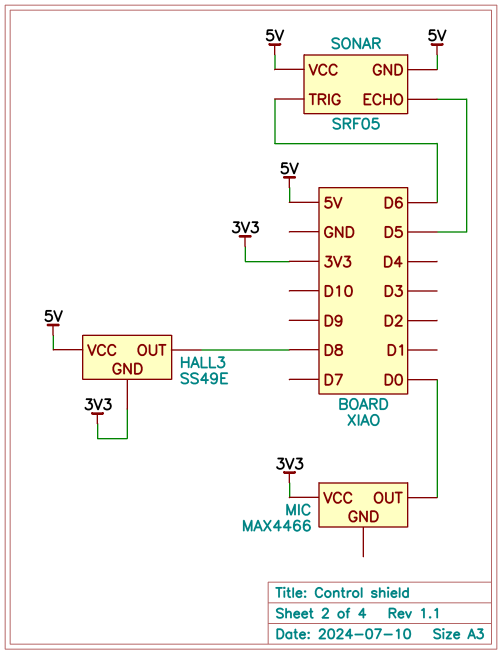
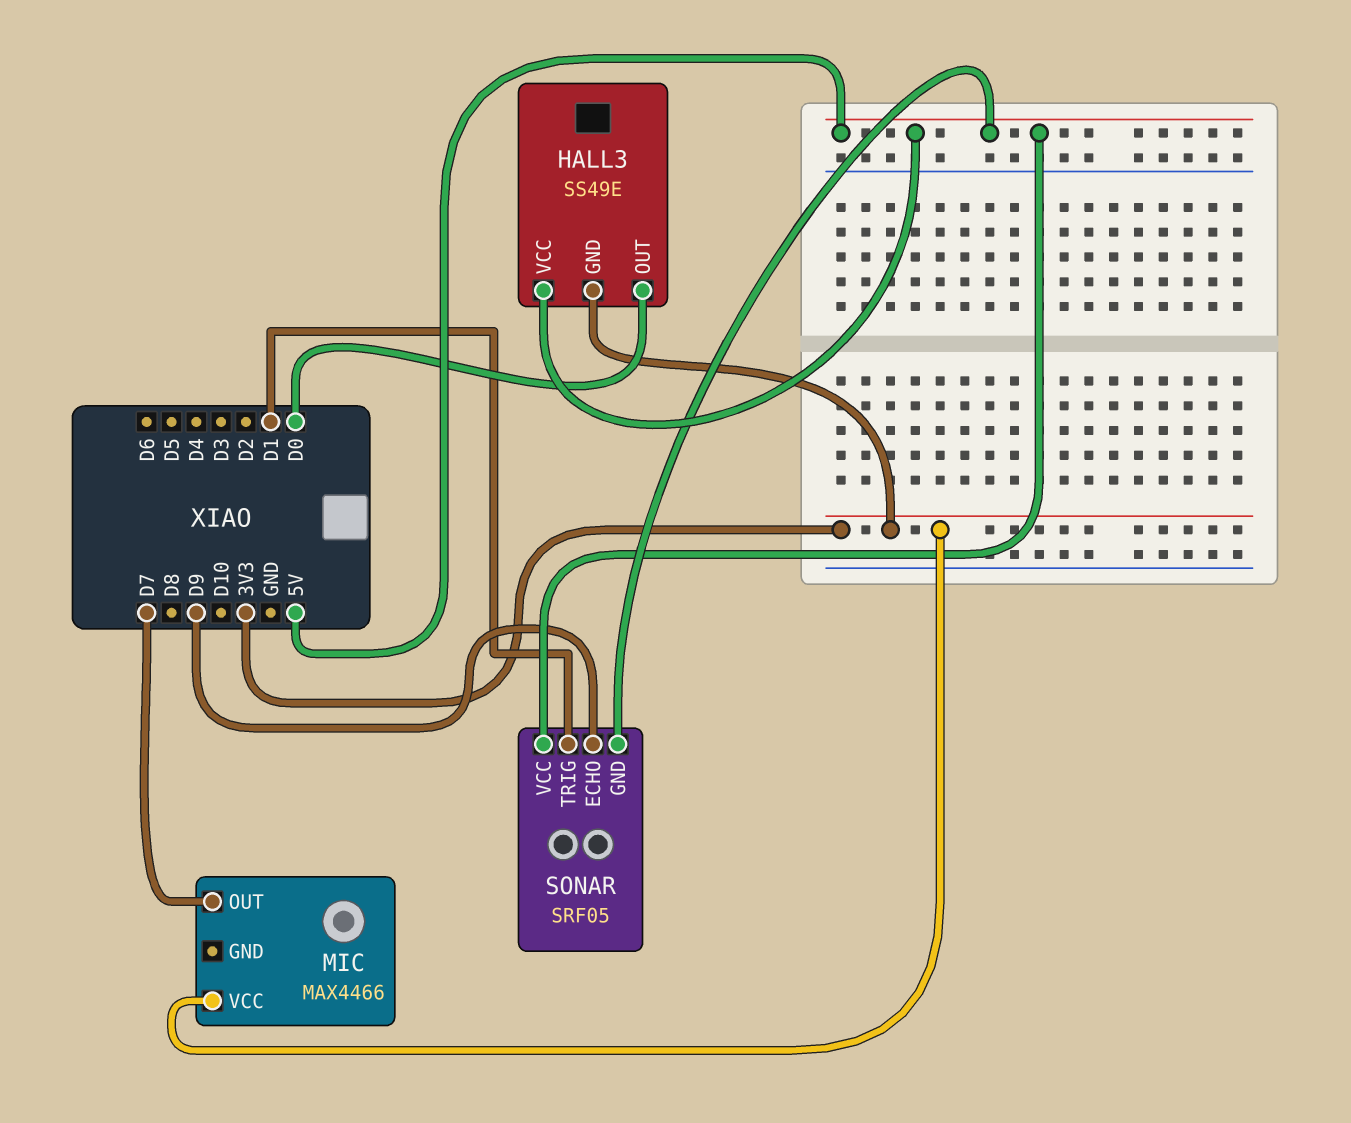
HALL3 pin OUT: D8 -> D0
MIC pin OUT: D0 -> D7
SONAR pin ECHO: D5 -> D9
SONAR pin TRIG: D6 -> D1

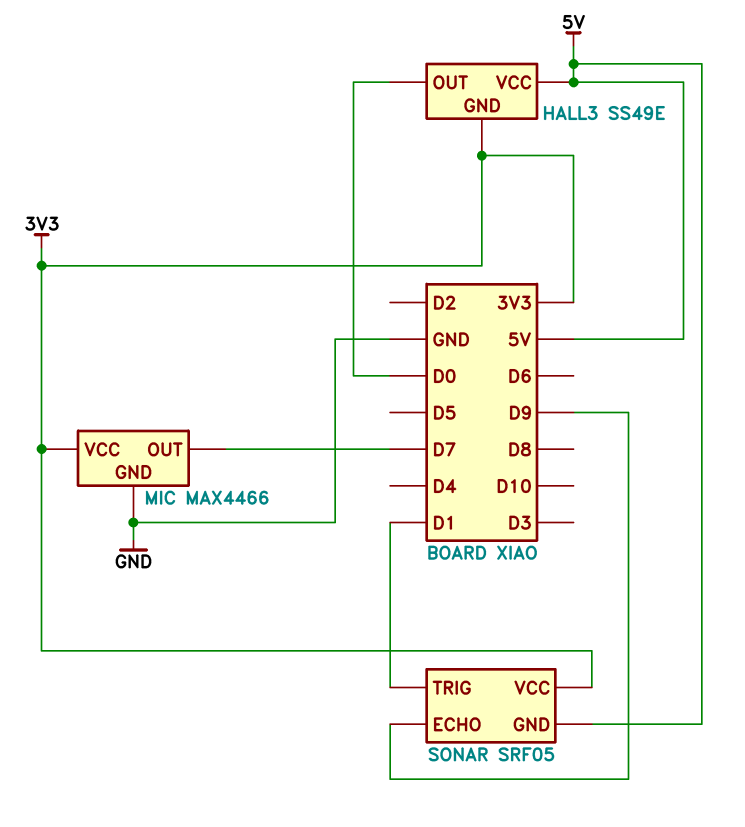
MIC pin GND: none -> GND
SONAR pin VCC: 5V -> 3V3

